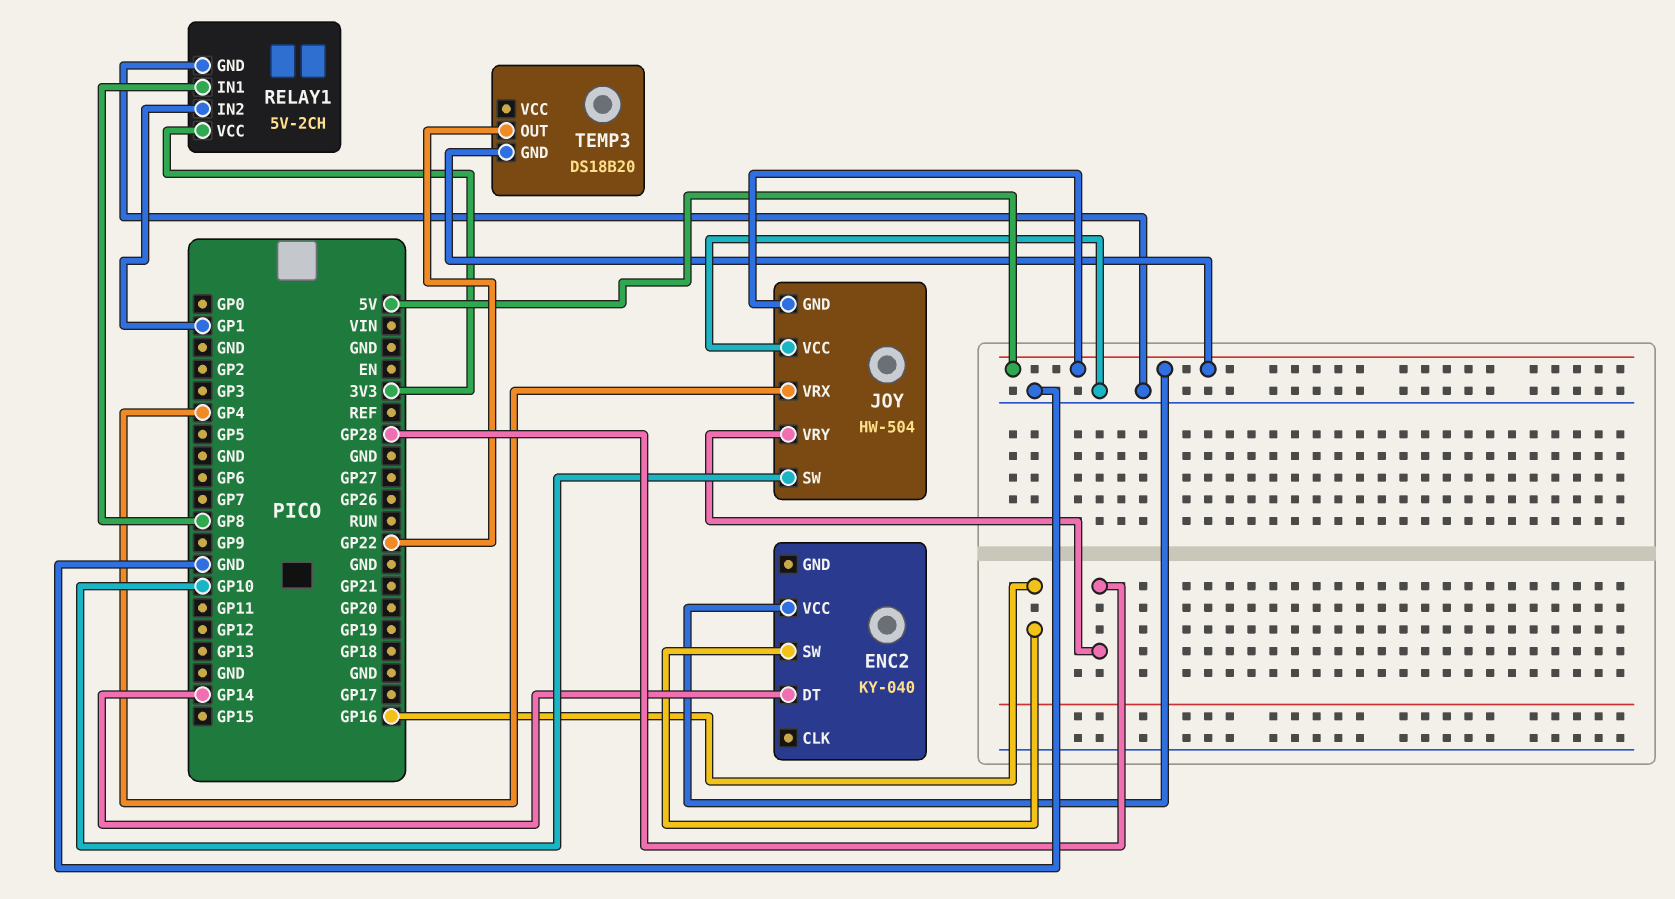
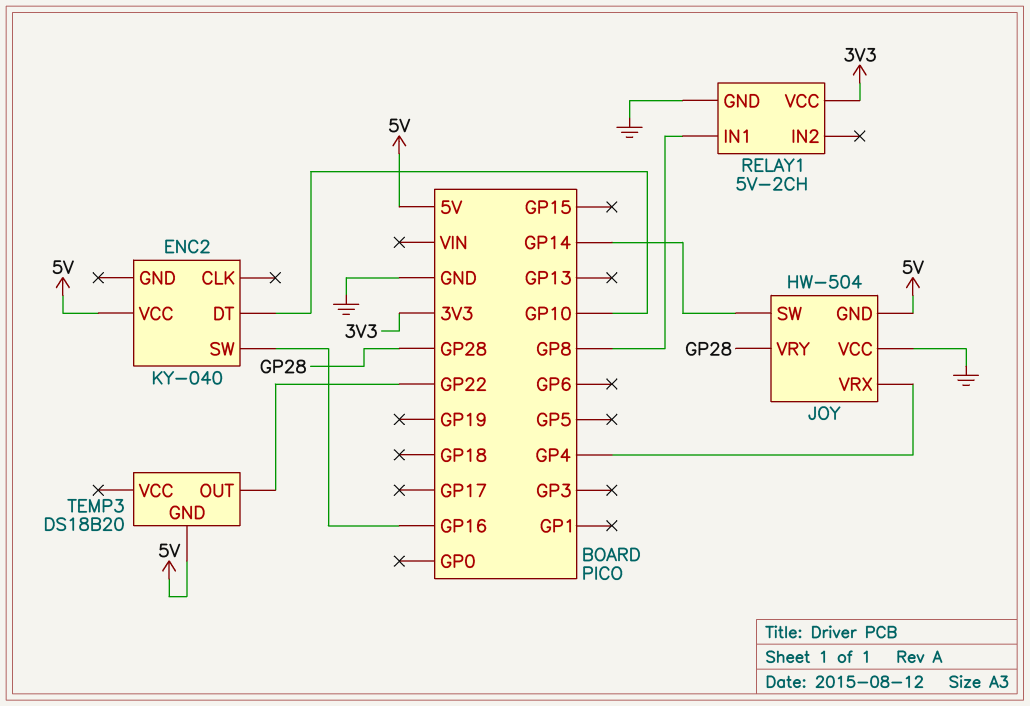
ENC2 pin DT: GP14 -> GP10
JOY pin SW: GP10 -> GP14
RELAY1 pin IN2: GP1 -> none

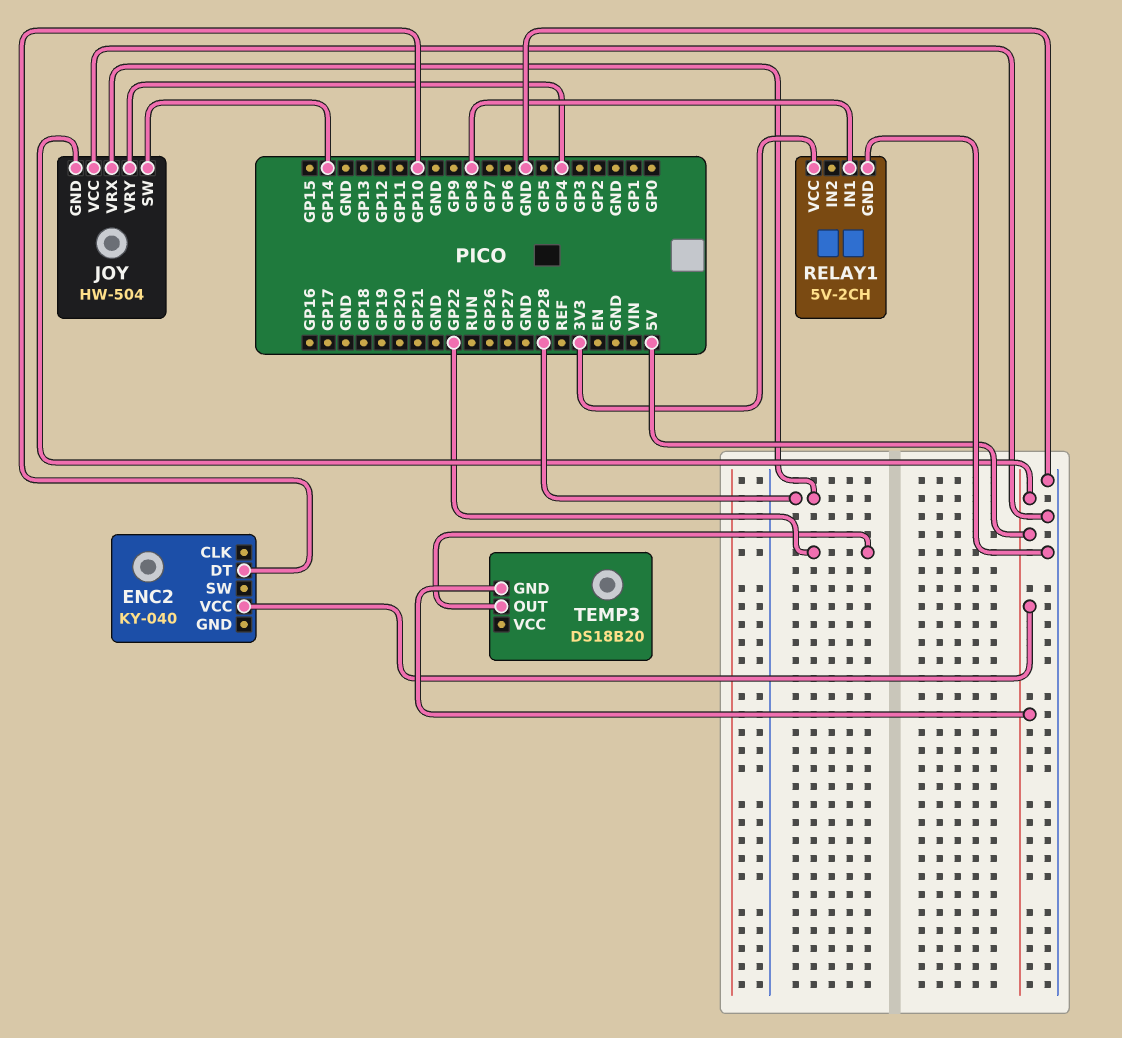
ENC2 pin SW: GP16 -> none
JOY pin VRX: GP4 -> GP28
JOY pin VRY: GP28 -> GP4

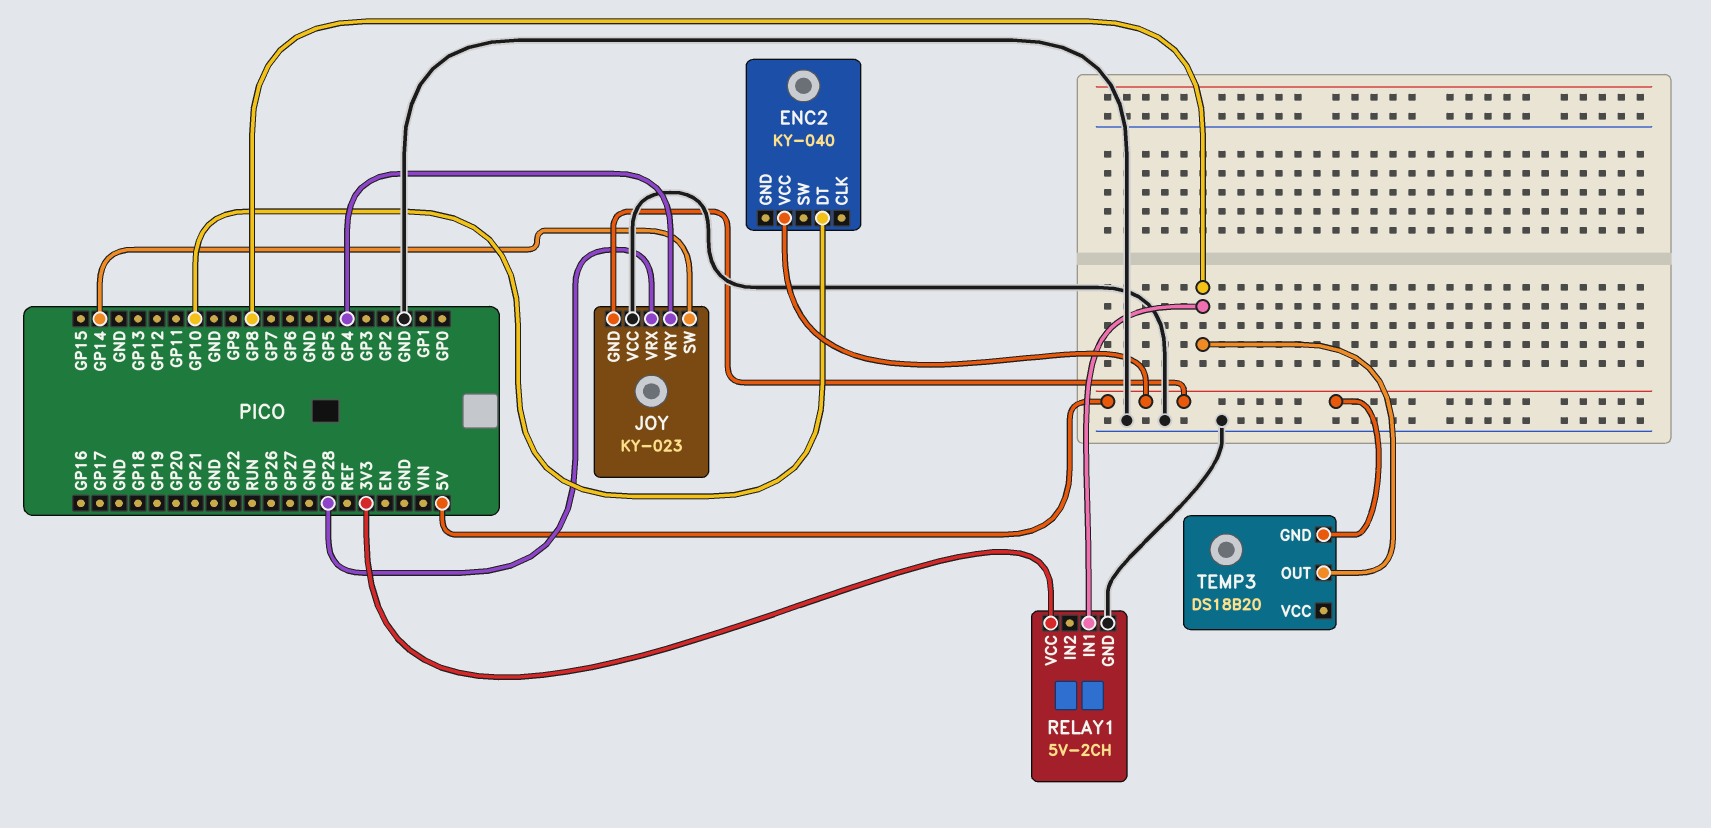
JOY: HW-504 -> KY-023
TEMP3 pin OUT: GP22 -> GP8

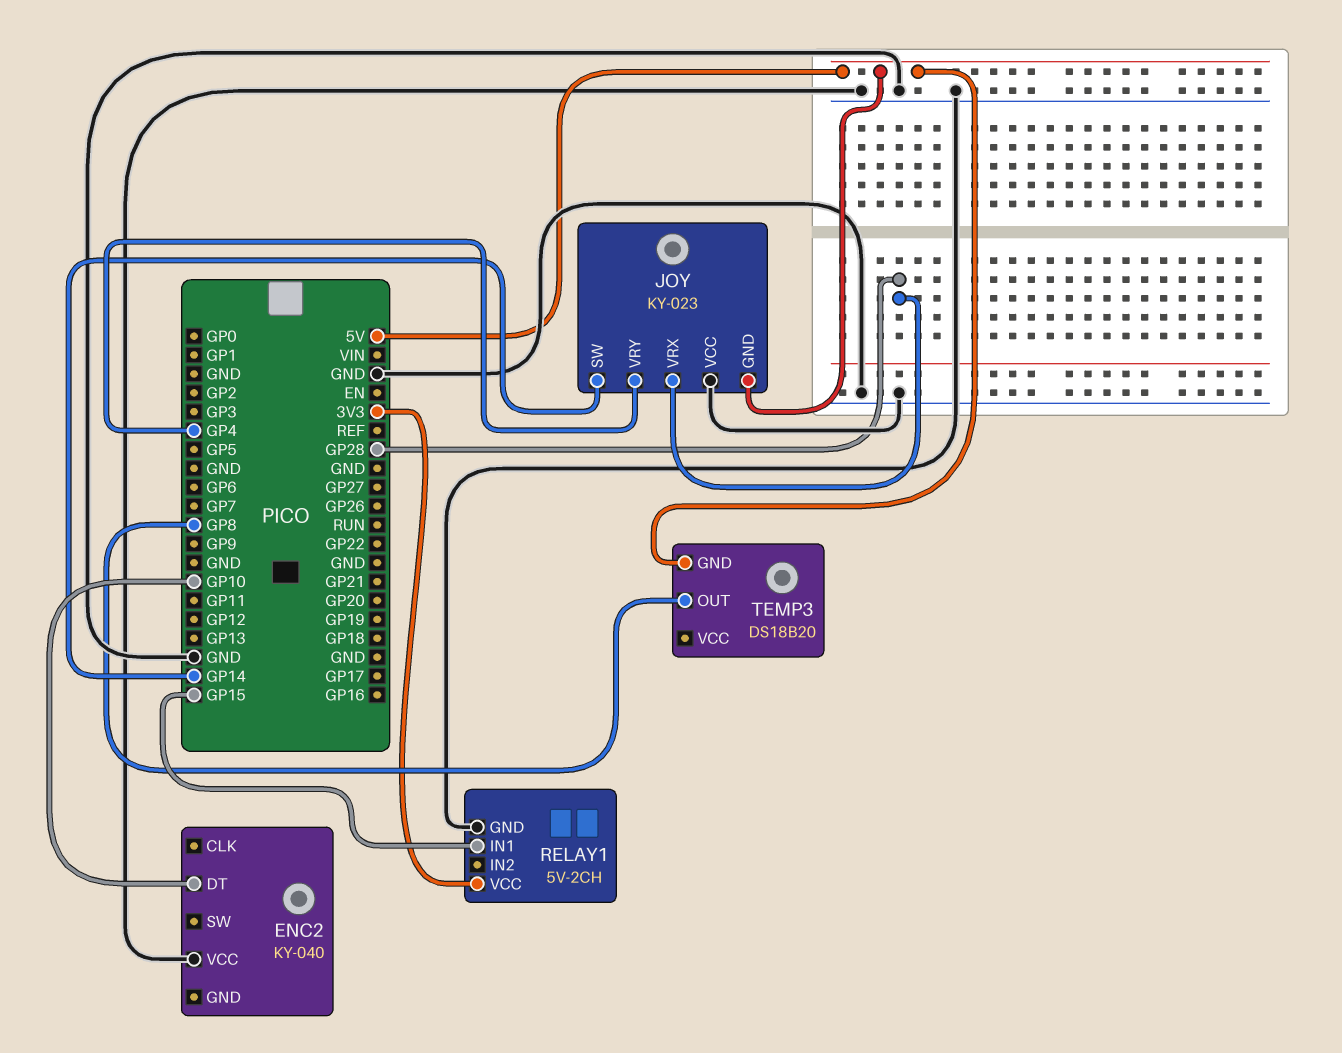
ENC2 pin VCC: 5V -> GND
RELAY1 pin IN1: GP8 -> GP15

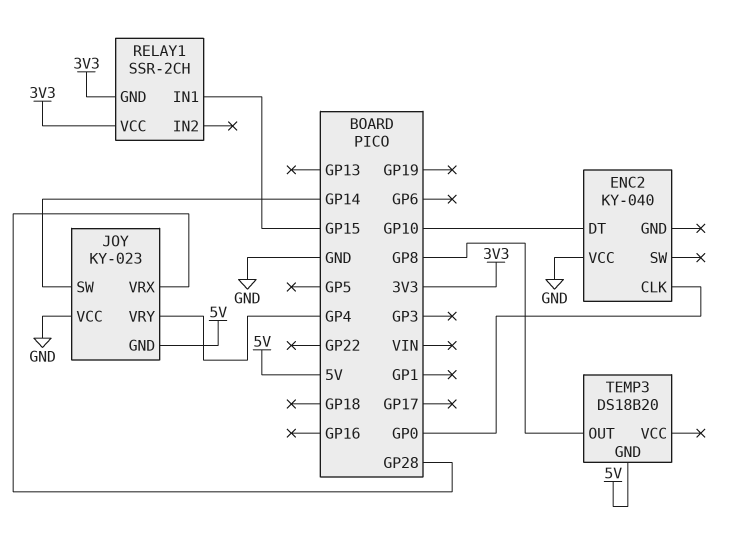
ENC2 pin CLK: none -> GP0
RELAY1: 5V-2CH -> SSR-2CH
RELAY1 pin GND: GND -> 3V3

